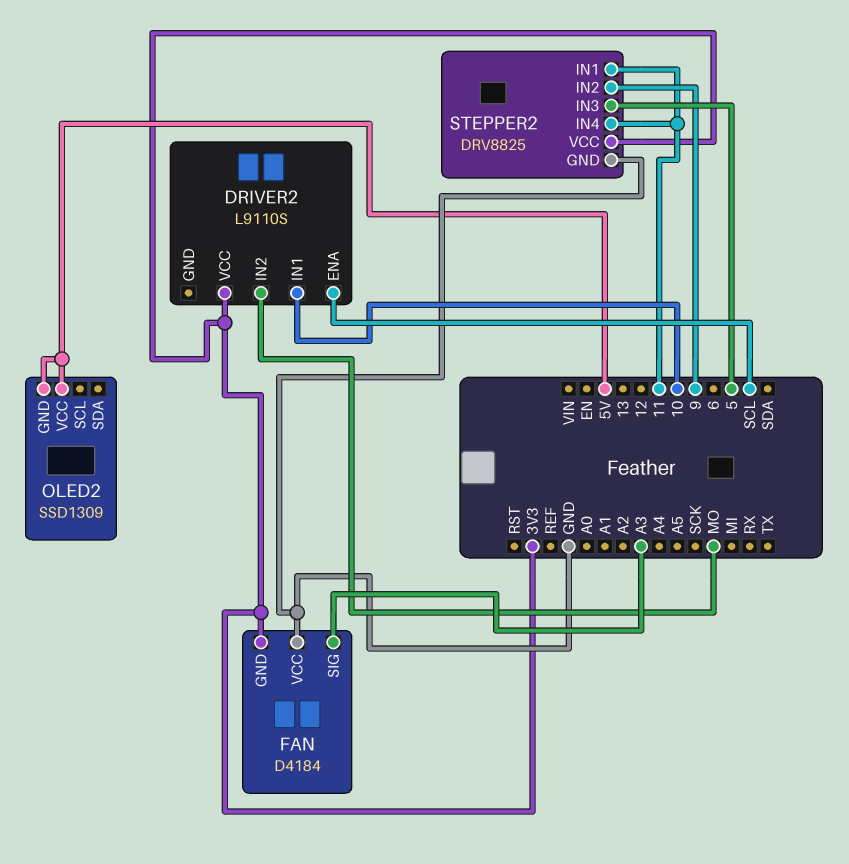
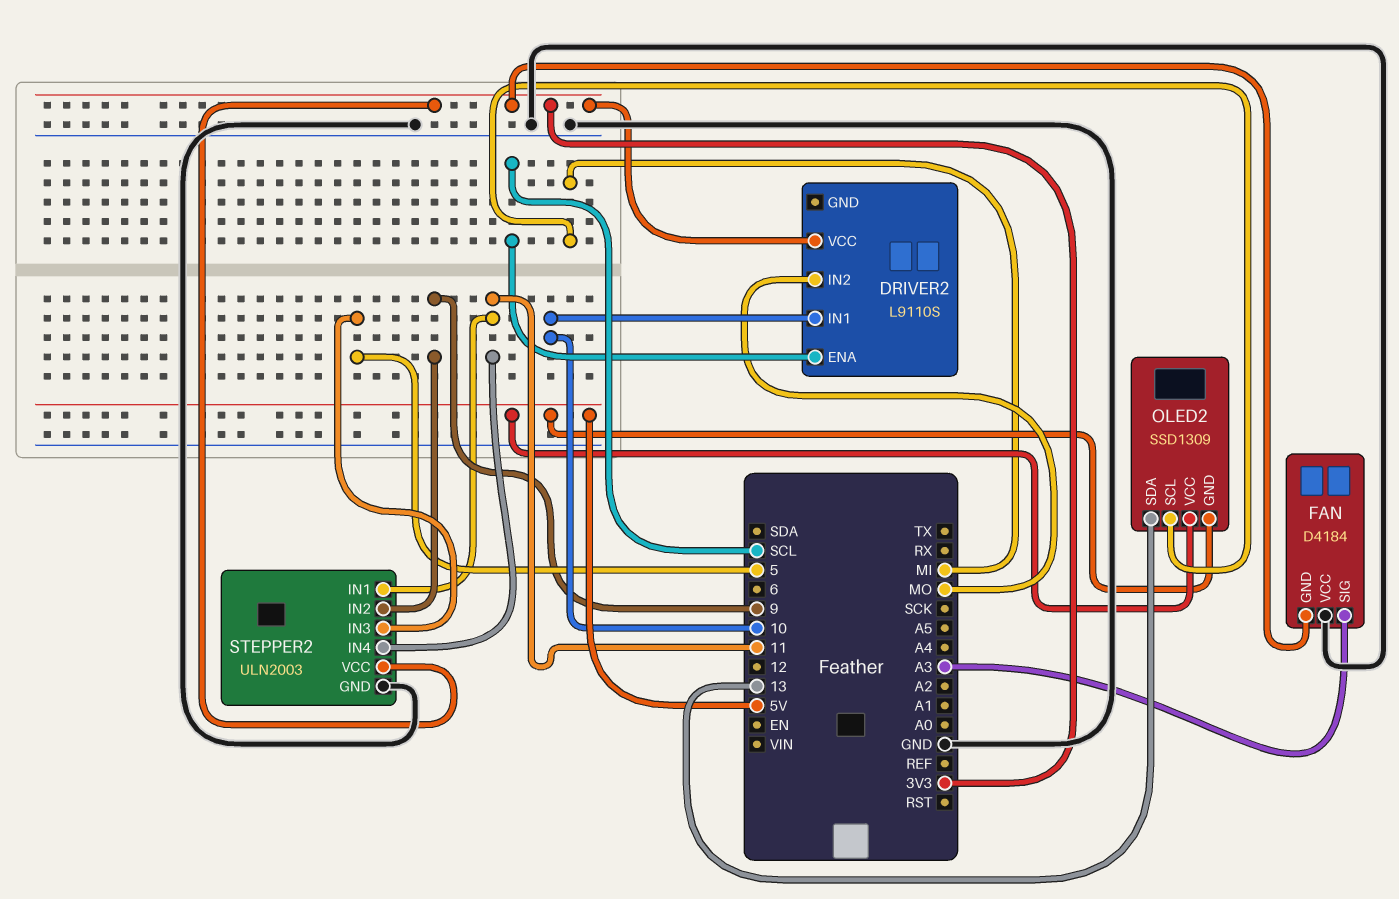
OLED2 pin SCL: none -> MI
OLED2 pin SDA: none -> 13
STEPPER2: DRV8825 -> ULN2003

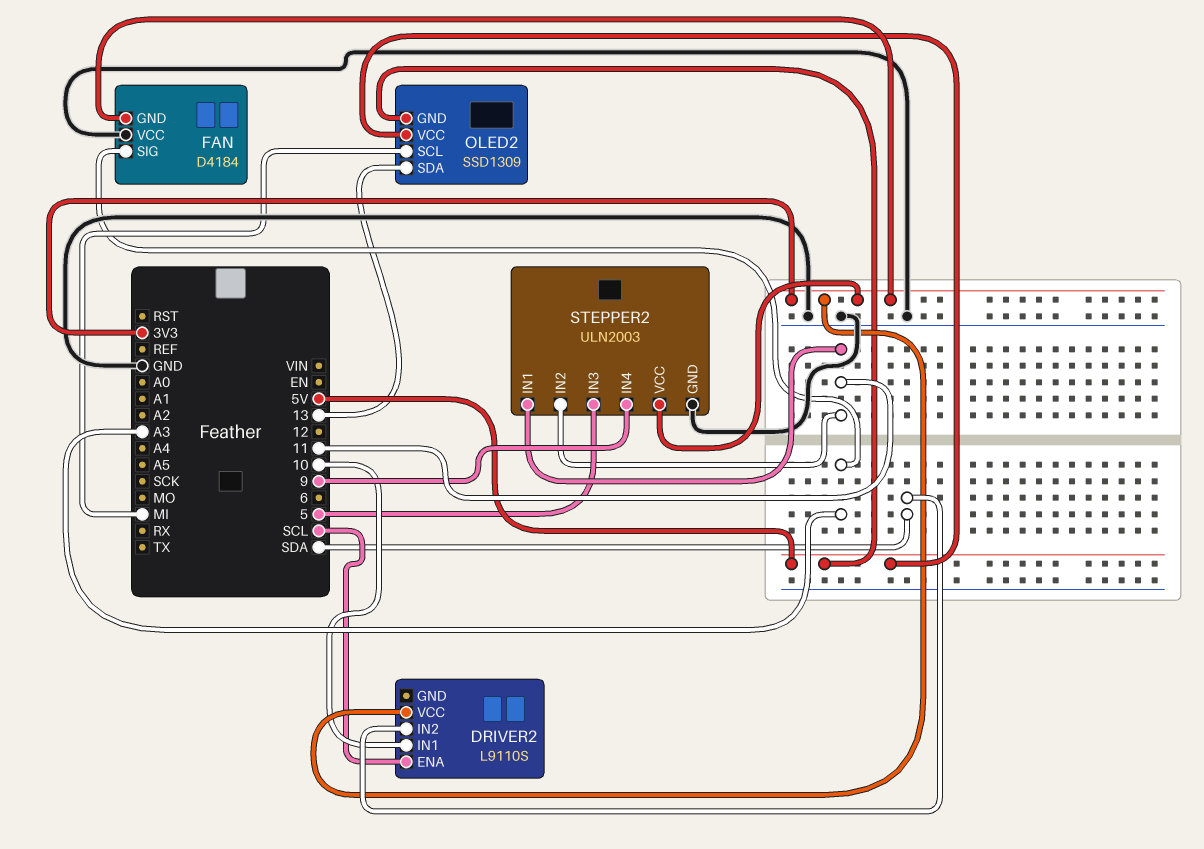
DRIVER2 pin IN2: MO -> SDA
STEPPER2 pin IN2: 9 -> 11
STEPPER2 pin IN4: 11 -> 9

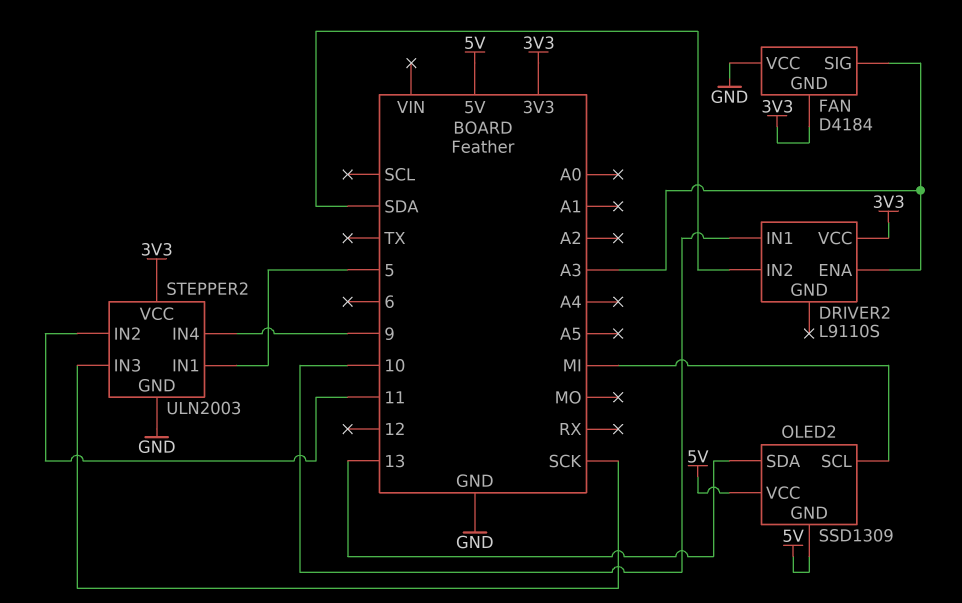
DRIVER2 pin ENA: SCL -> A3
STEPPER2 pin IN1: 11 -> 5
STEPPER2 pin IN3: 5 -> SCK

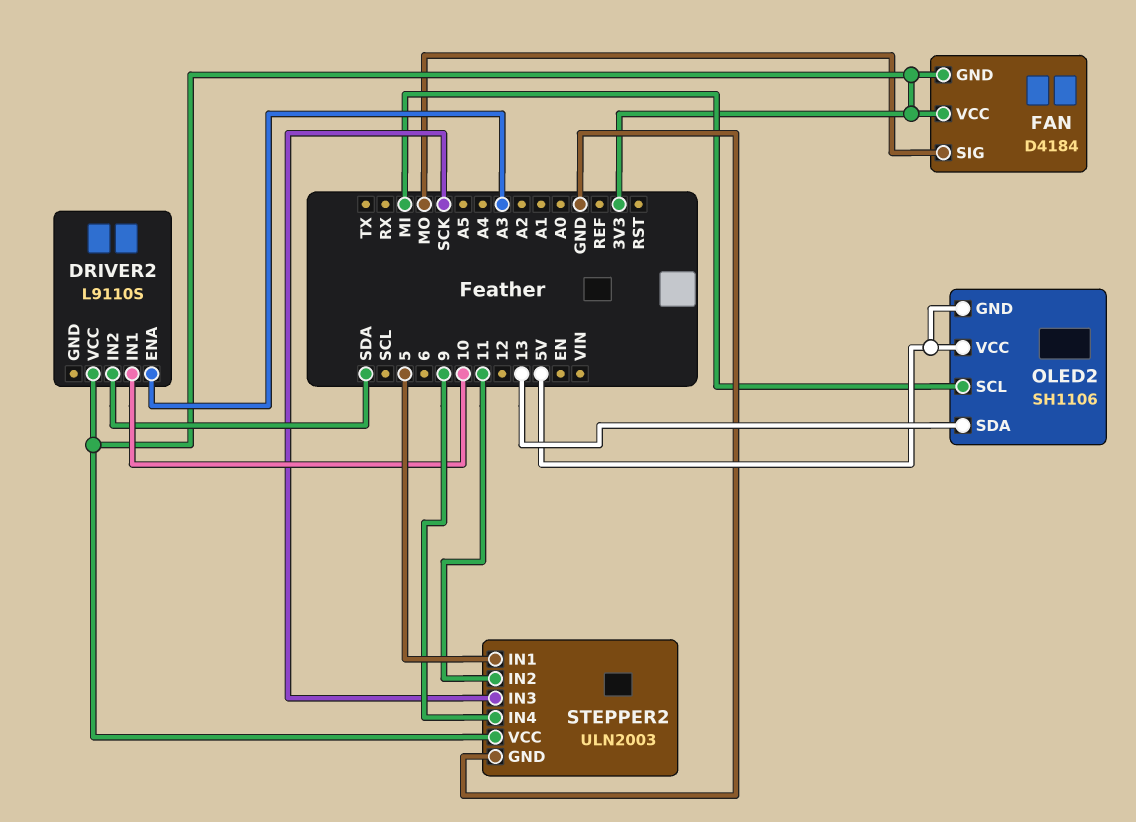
FAN pin SIG: A3 -> MO
FAN pin VCC: GND -> 3V3
OLED2: SSD1309 -> SH1106

